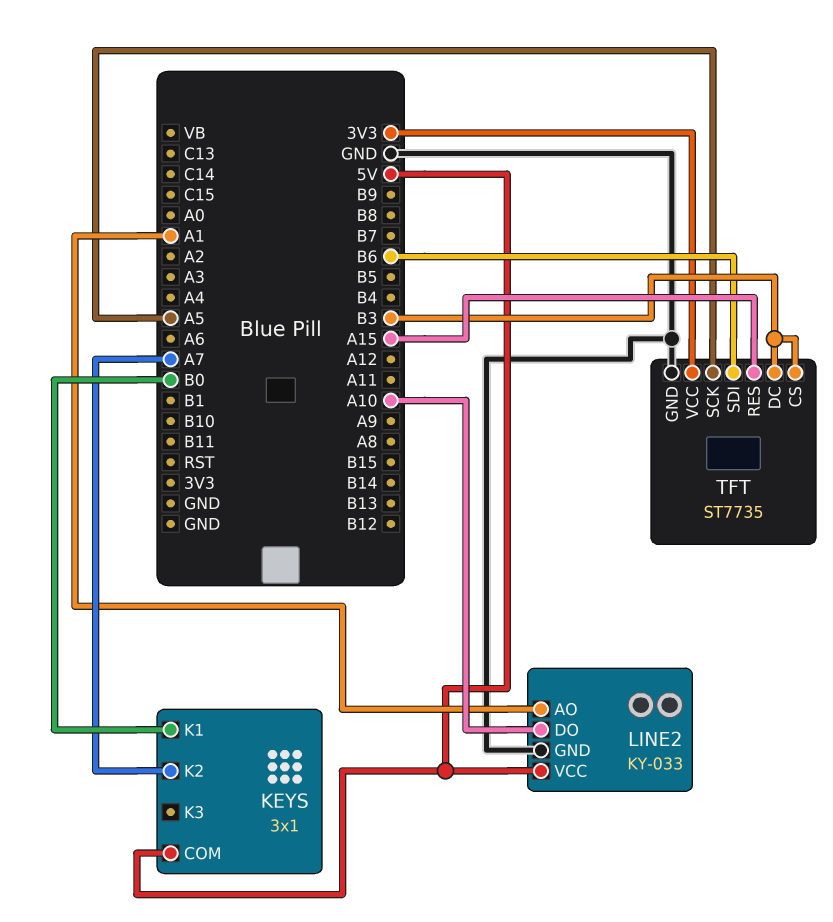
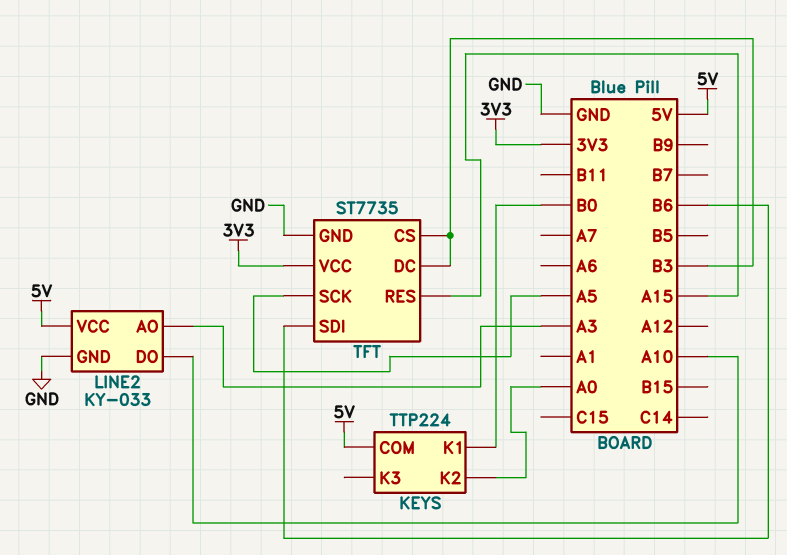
KEYS: 3x1 -> TTP224
KEYS pin K2: A7 -> A0
LINE2 pin AO: A1 -> A3

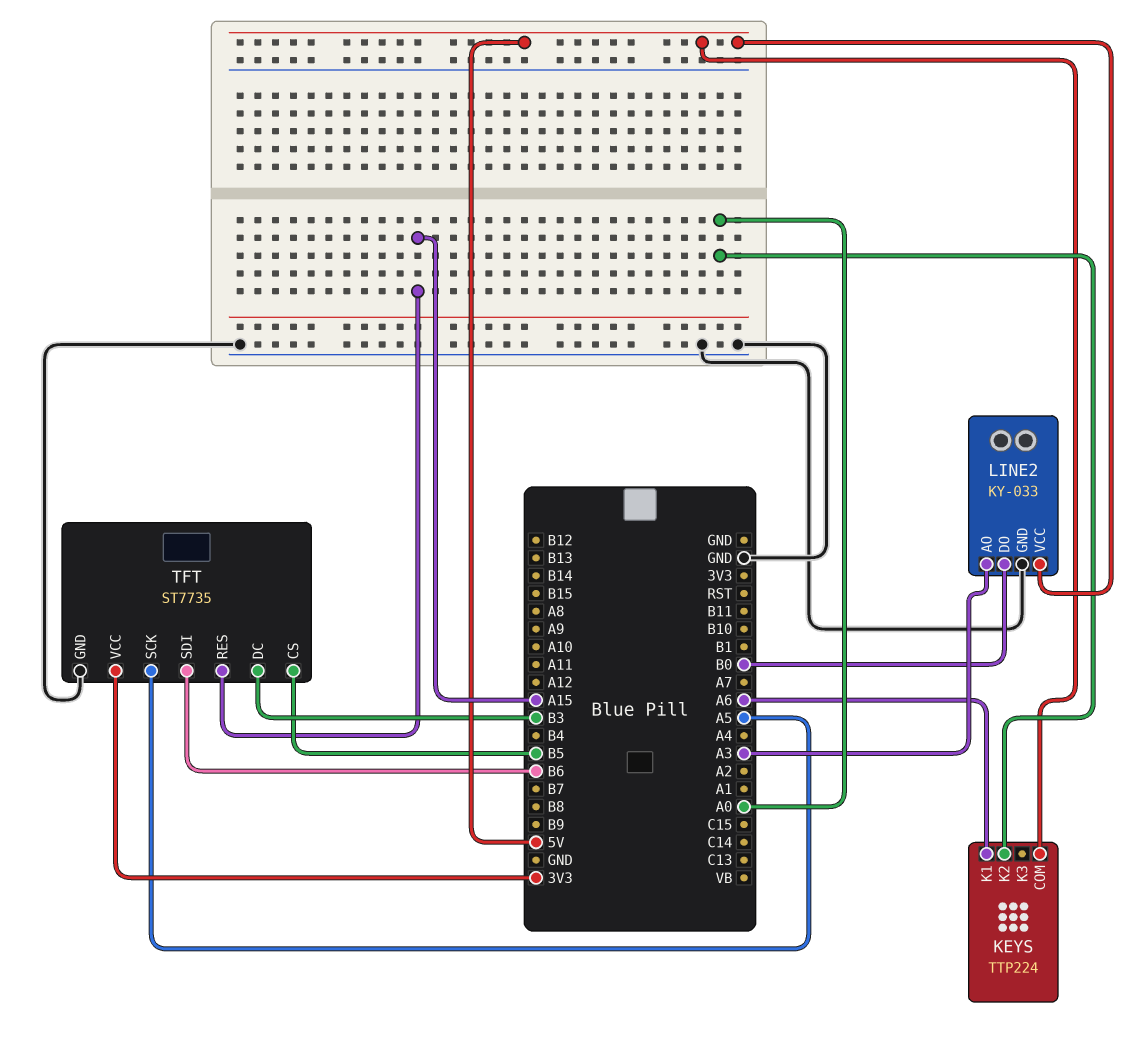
KEYS pin K1: B0 -> A6
LINE2 pin DO: A10 -> B0
TFT pin CS: B3 -> B5

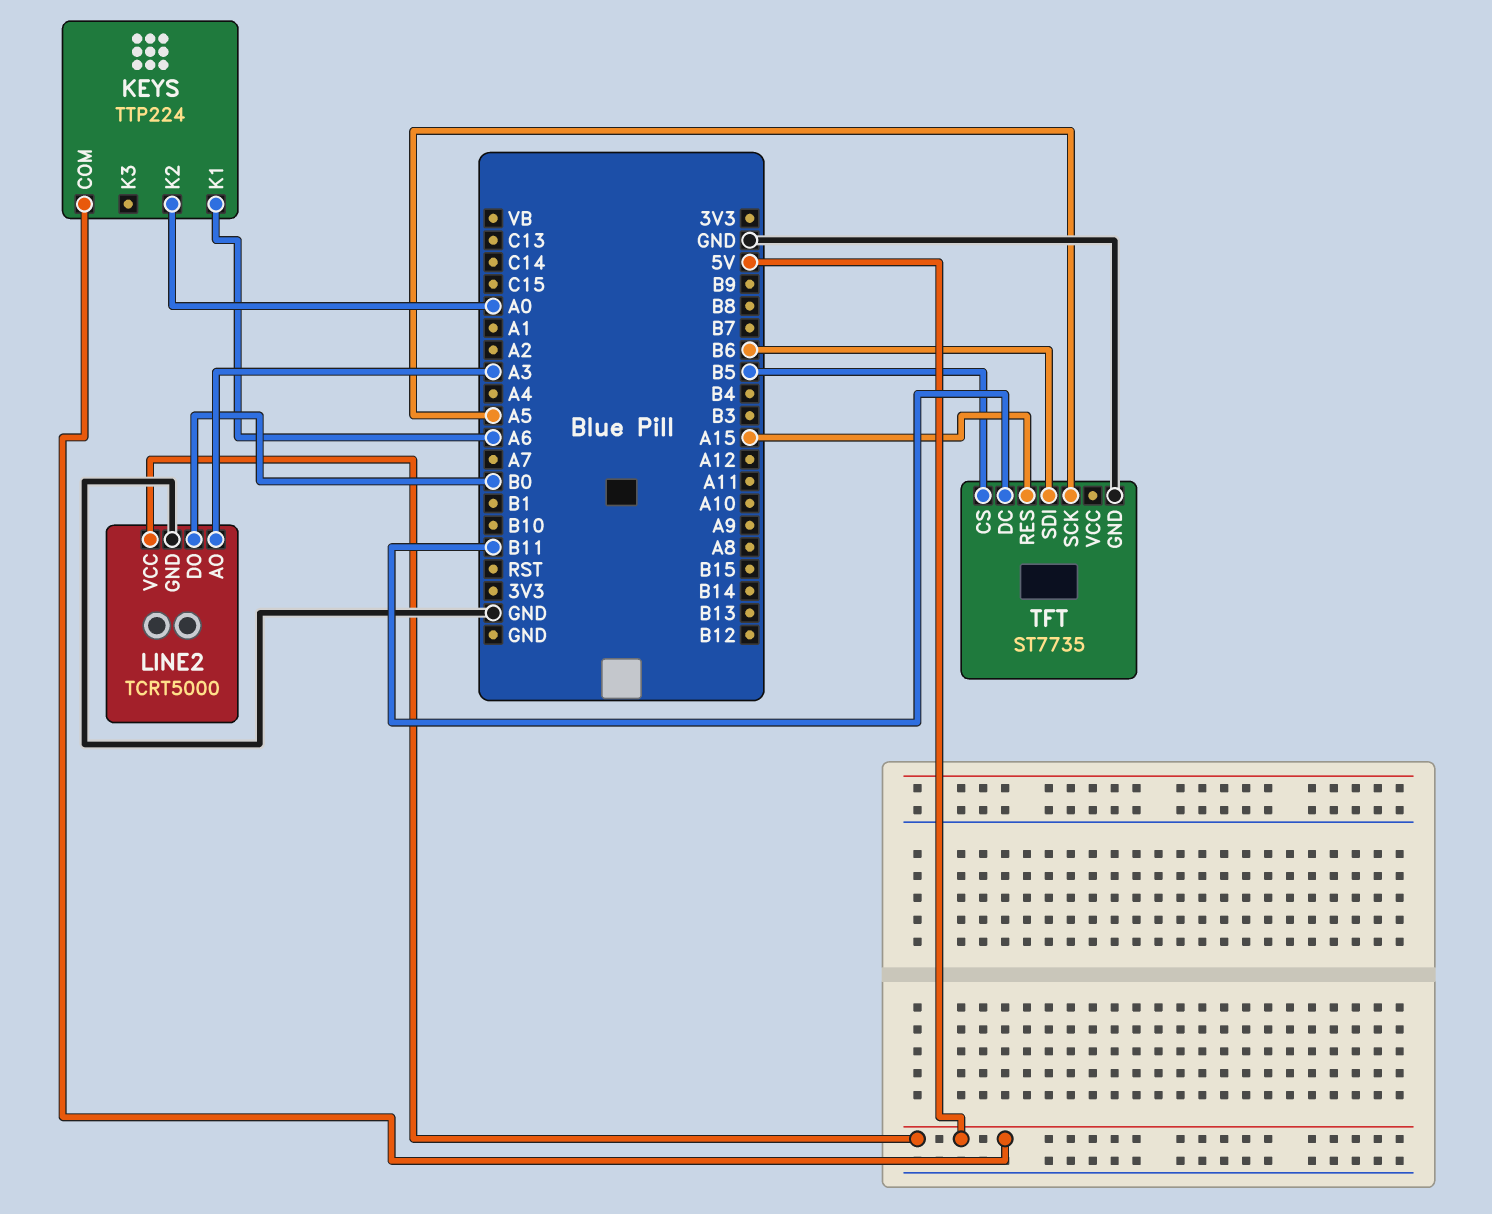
LINE2: KY-033 -> TCRT5000
TFT pin DC: B3 -> B11
TFT pin VCC: 3V3 -> none

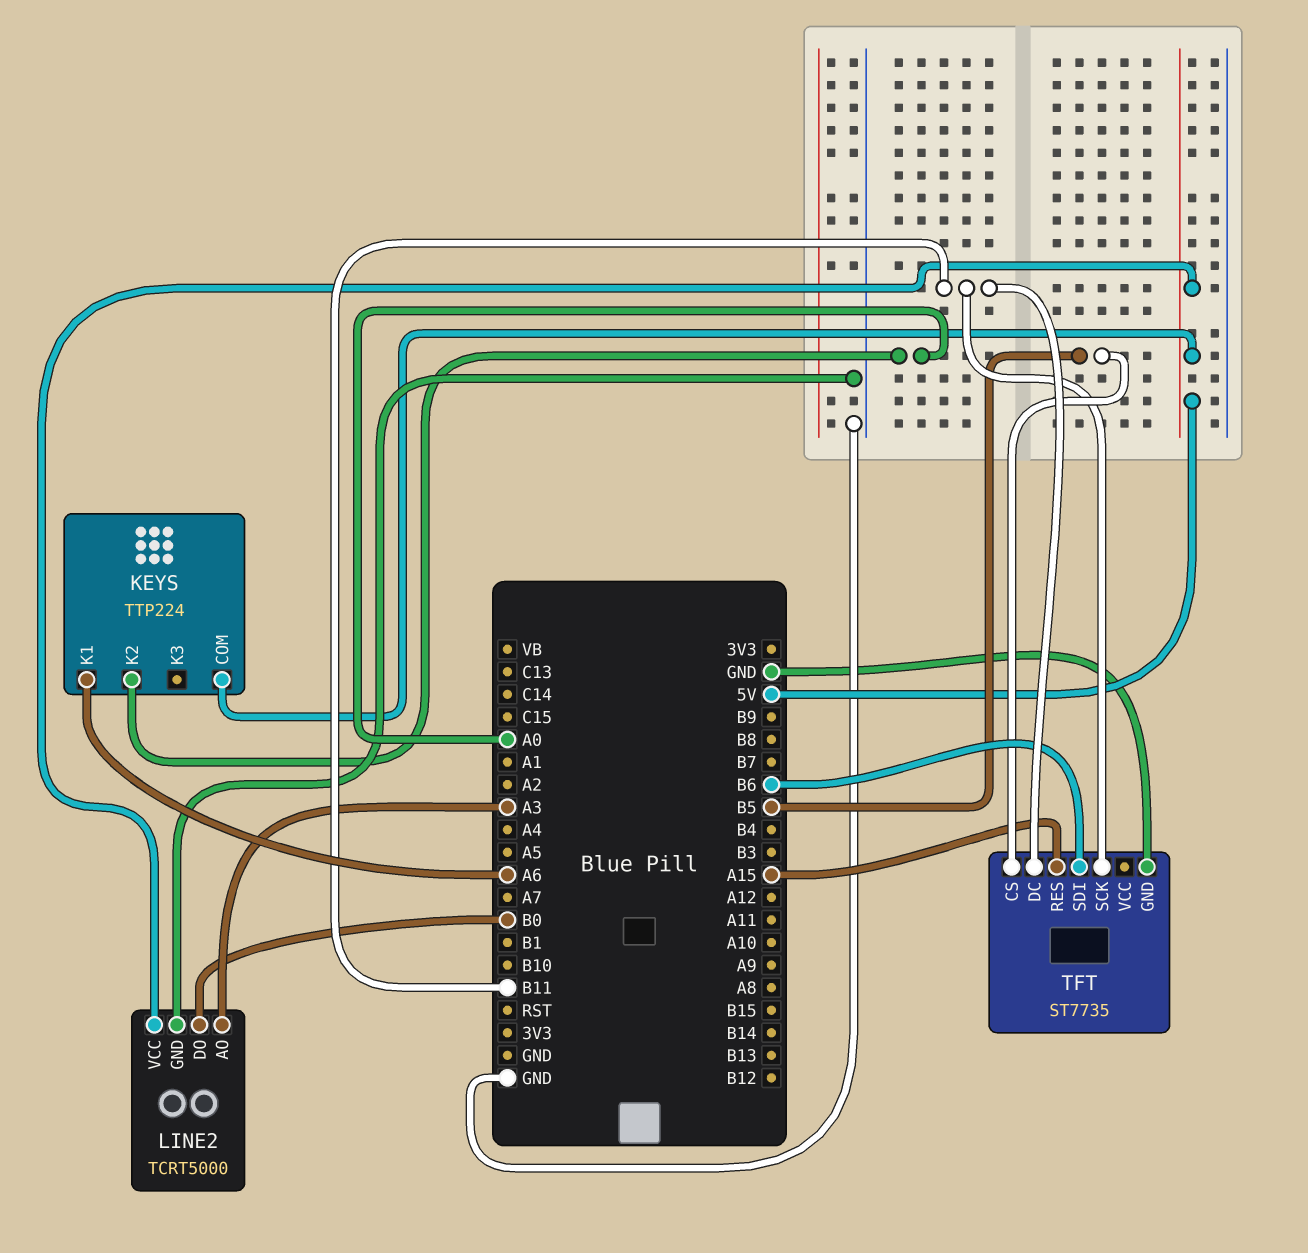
TFT pin SCK: A5 -> B11

